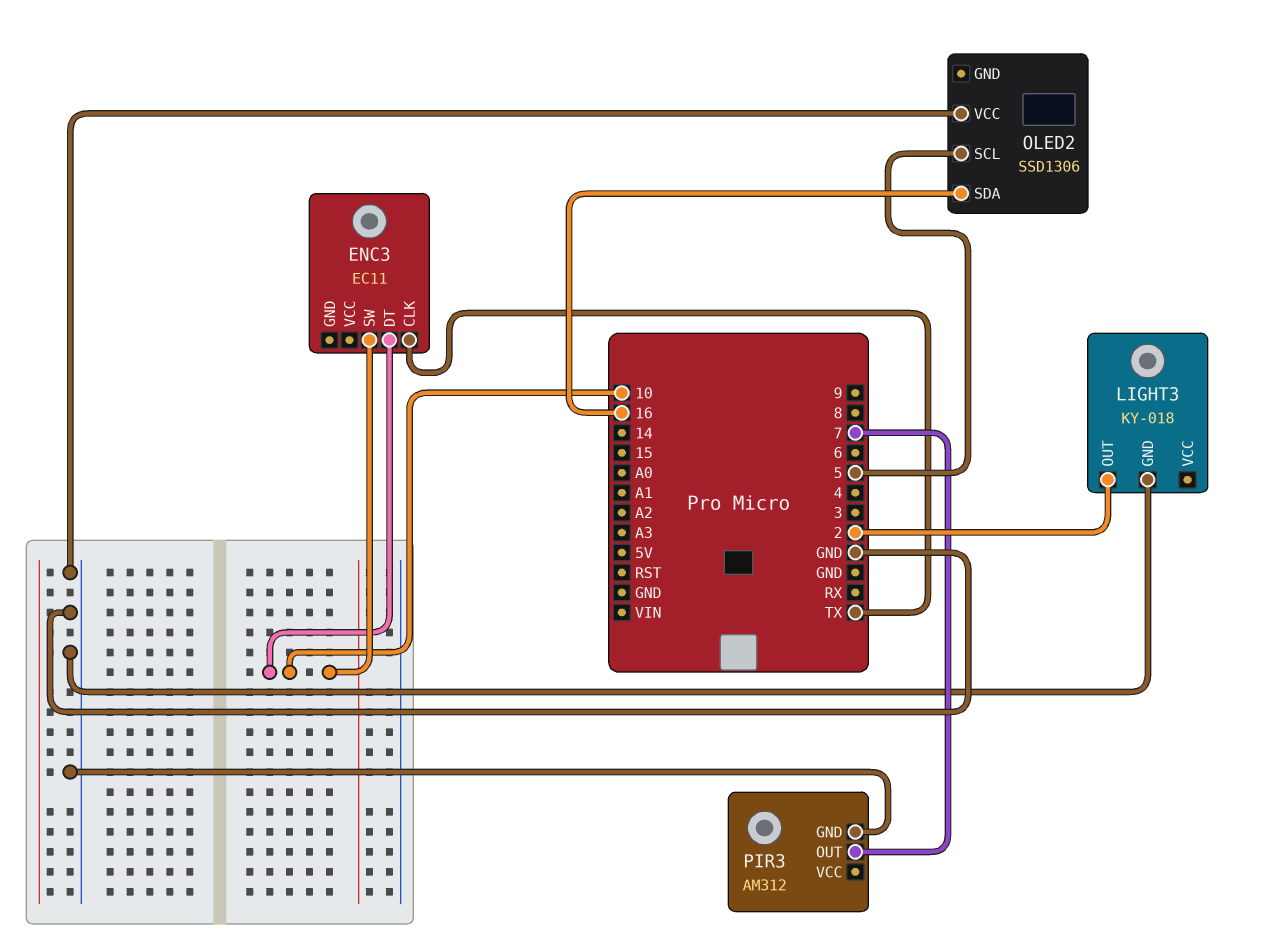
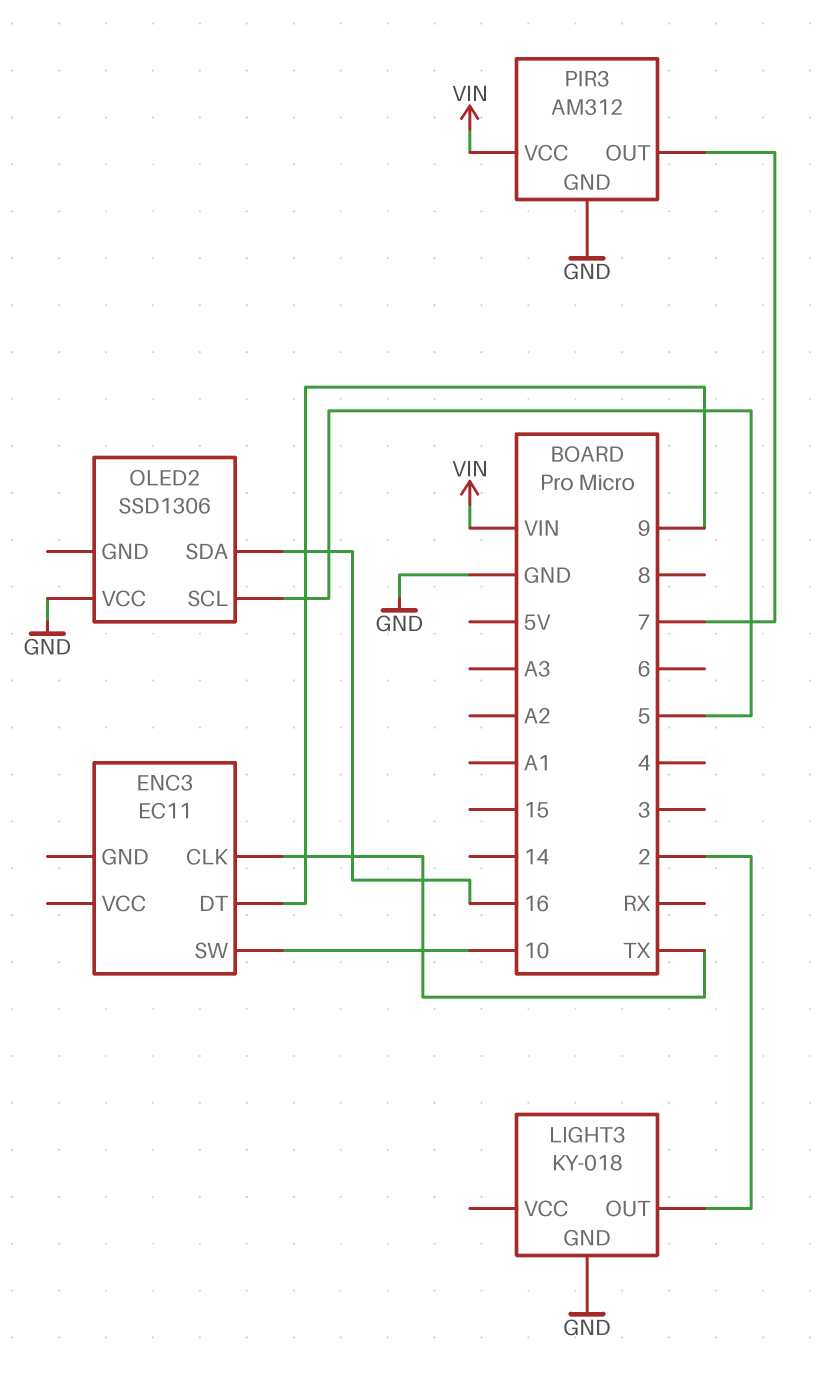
ENC3 pin DT: 10 -> 9
PIR3 pin VCC: none -> VIN

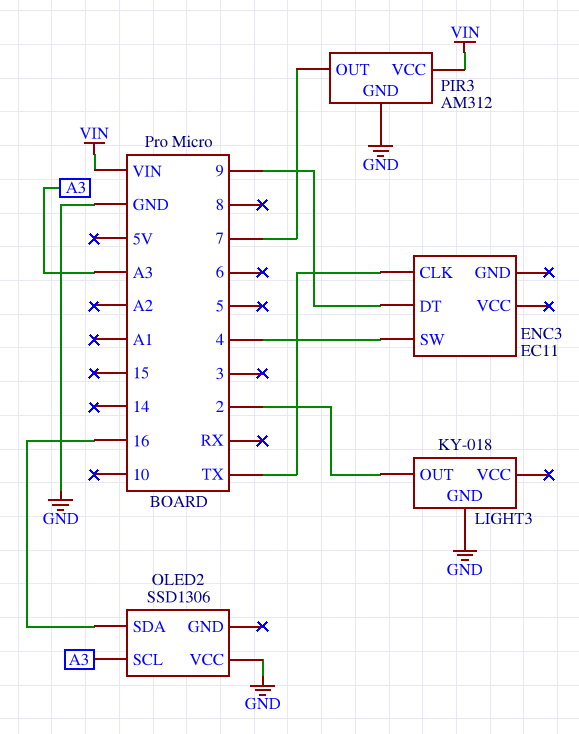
ENC3 pin SW: 10 -> 4
OLED2 pin SCL: 5 -> A3

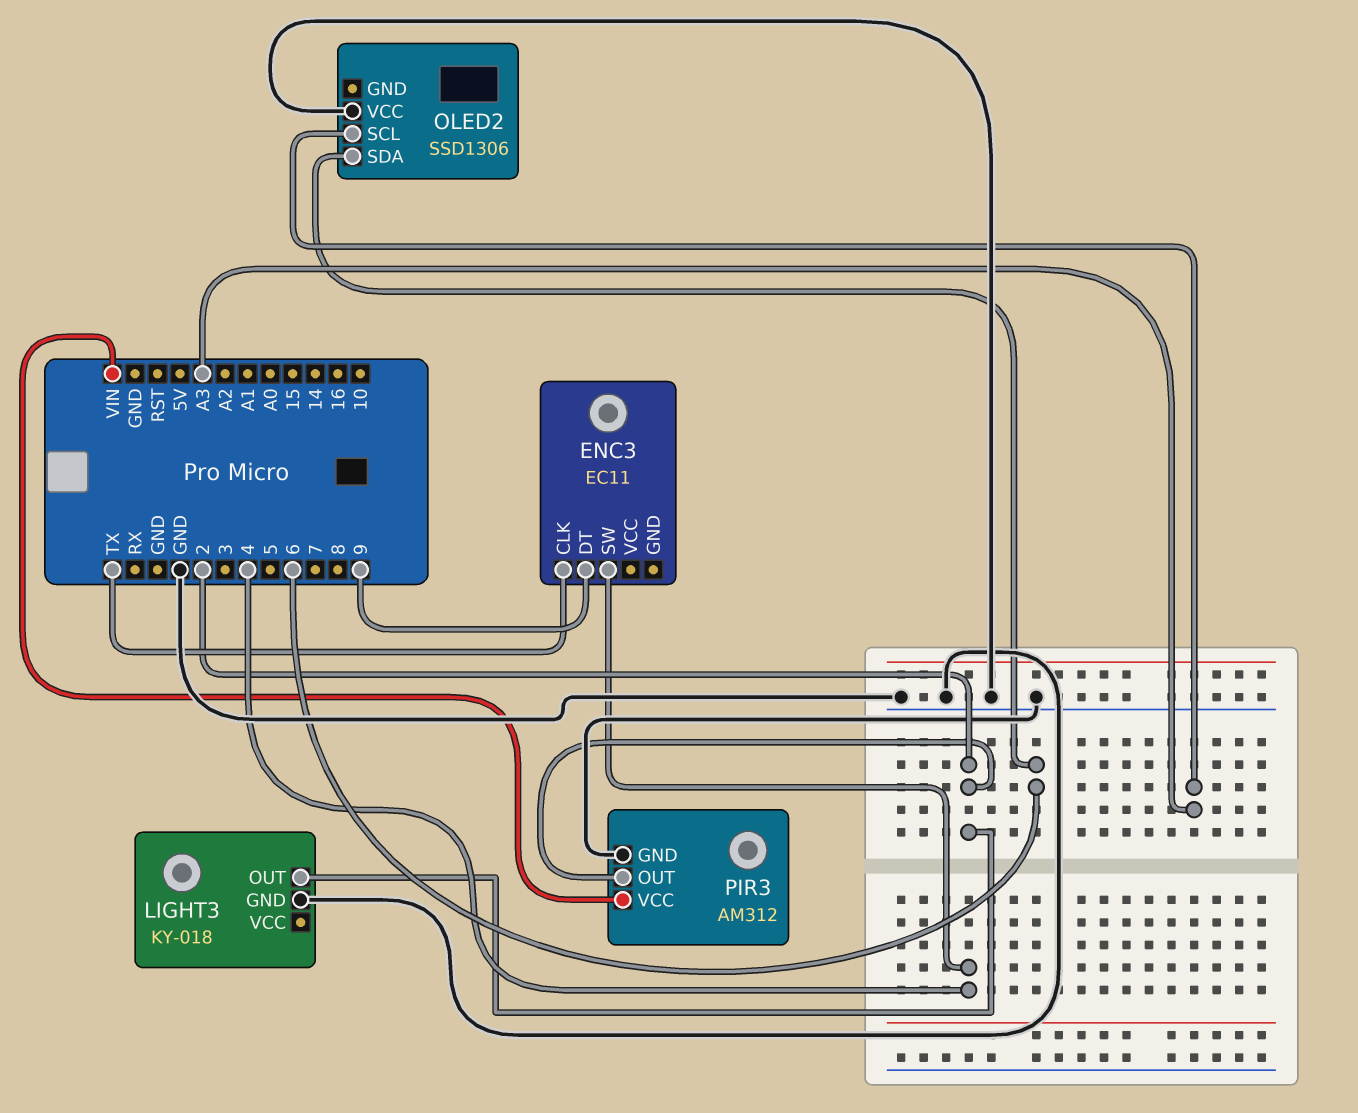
OLED2 pin SDA: 16 -> 6
PIR3 pin OUT: 7 -> 2

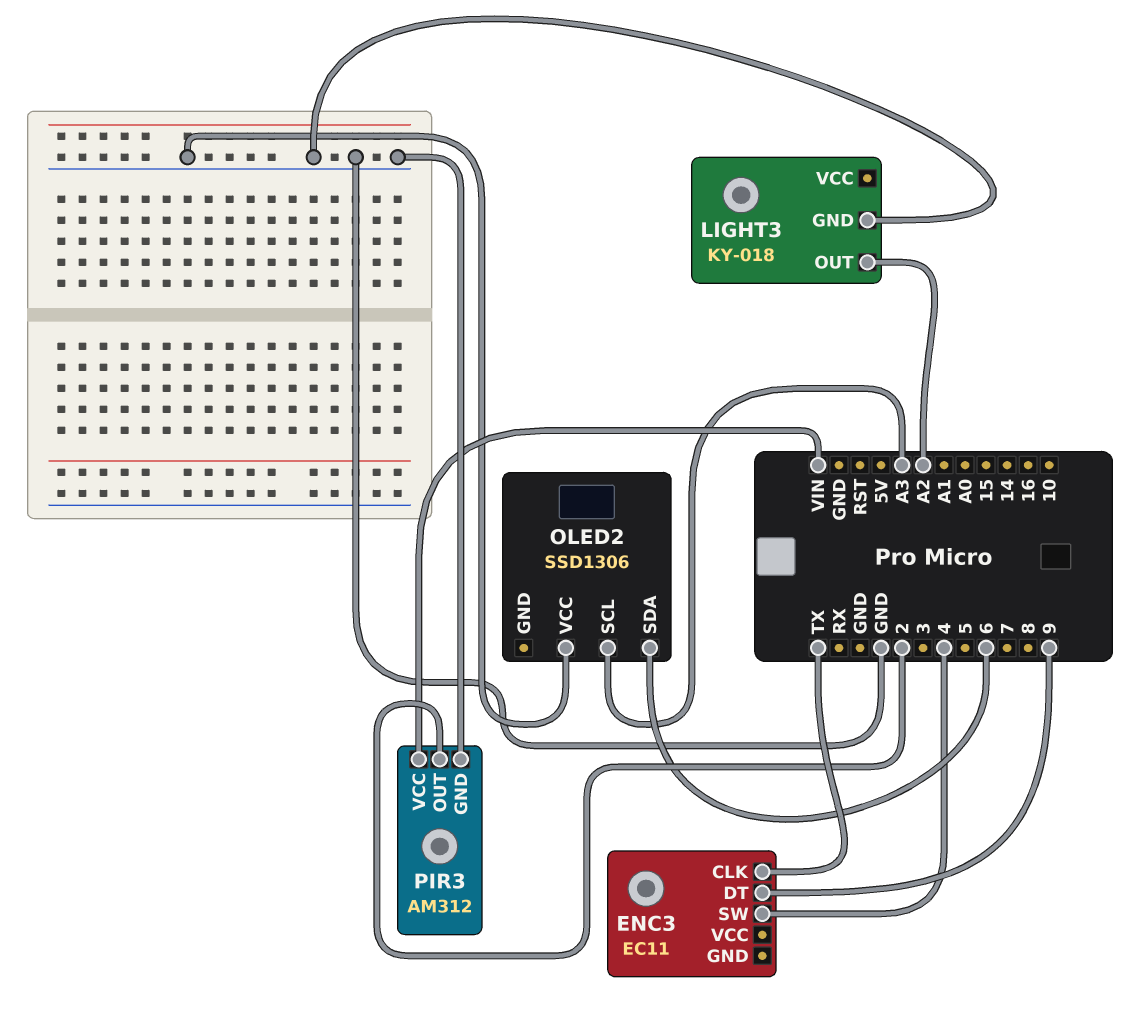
LIGHT3 pin OUT: 2 -> A2

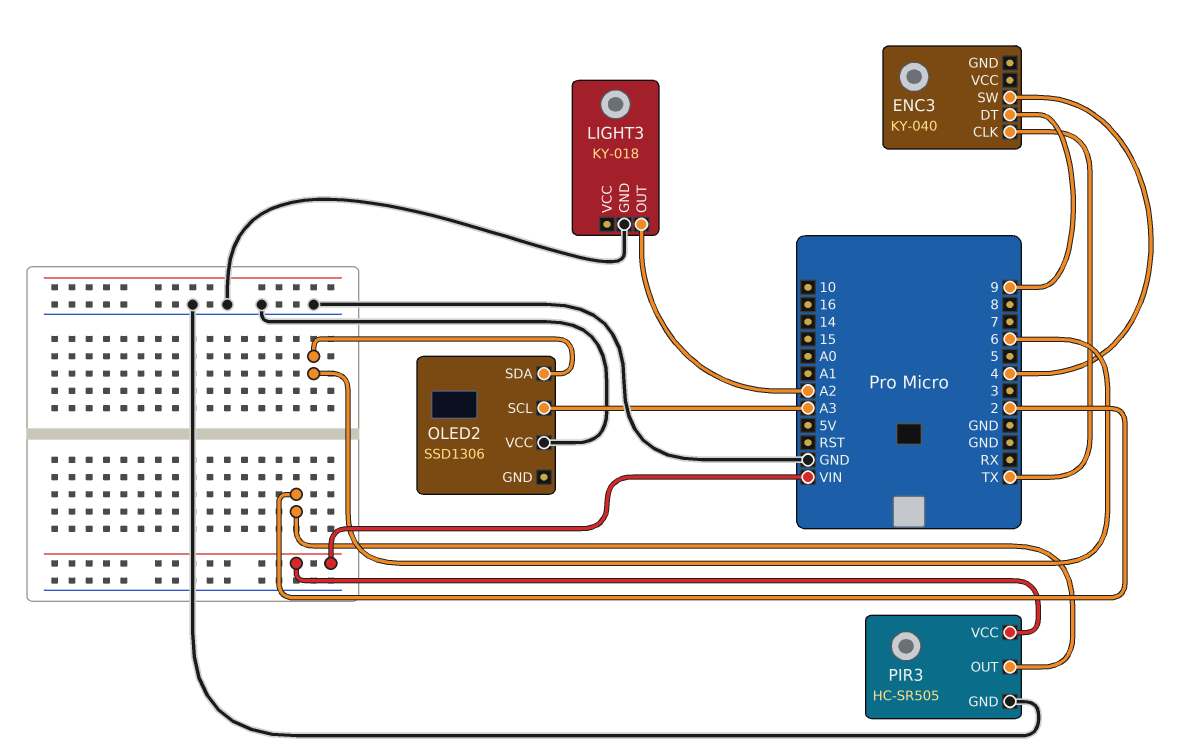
ENC3: EC11 -> KY-040
PIR3: AM312 -> HC-SR505

